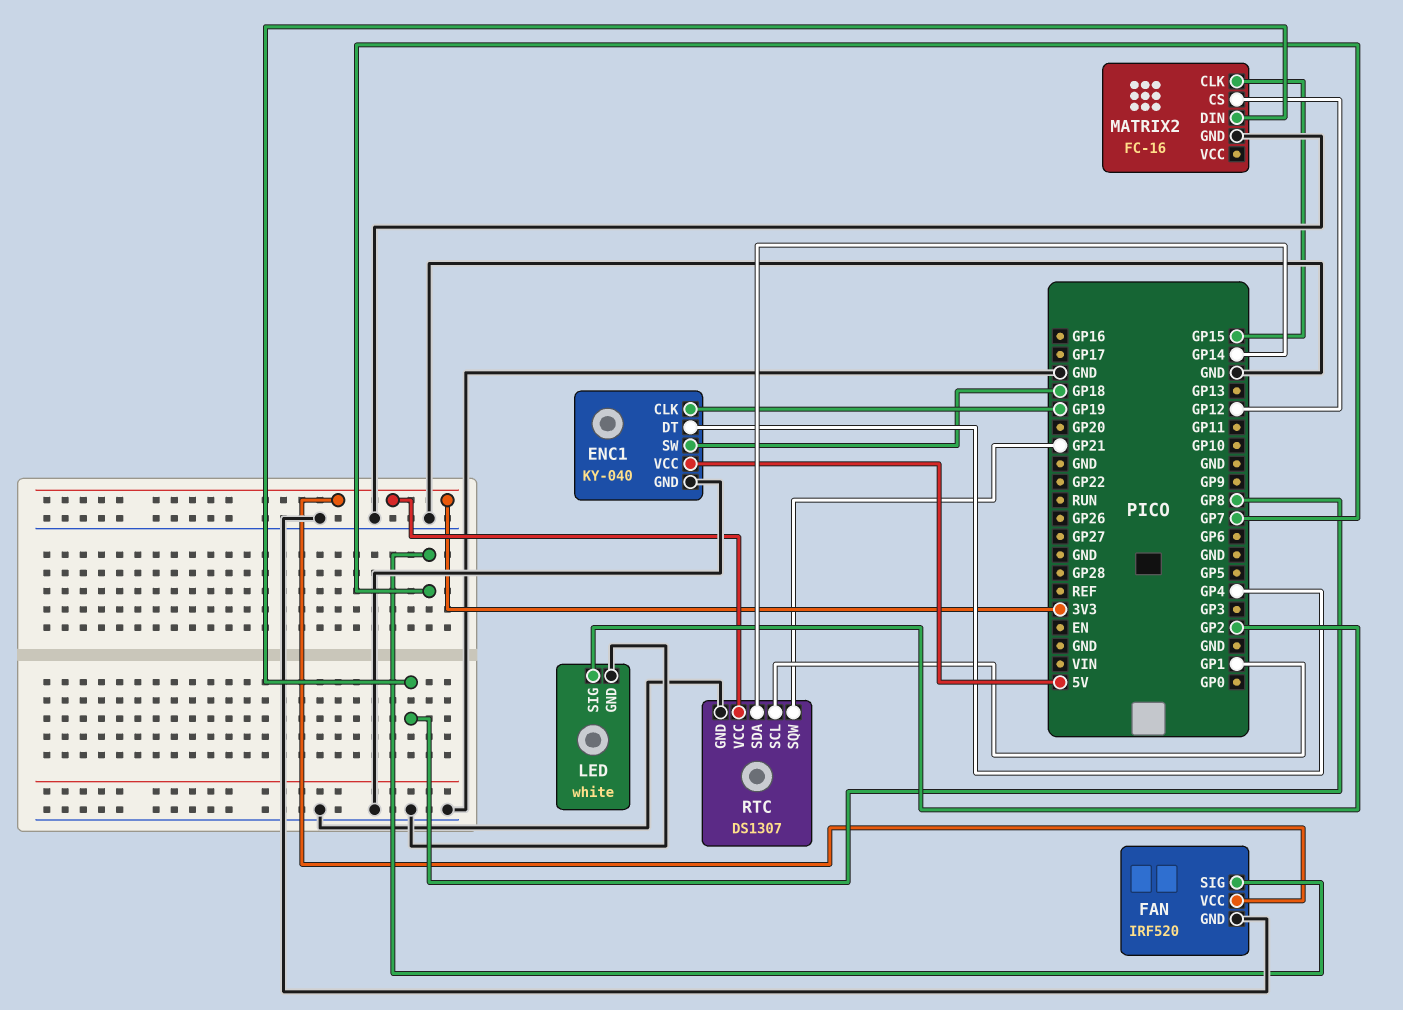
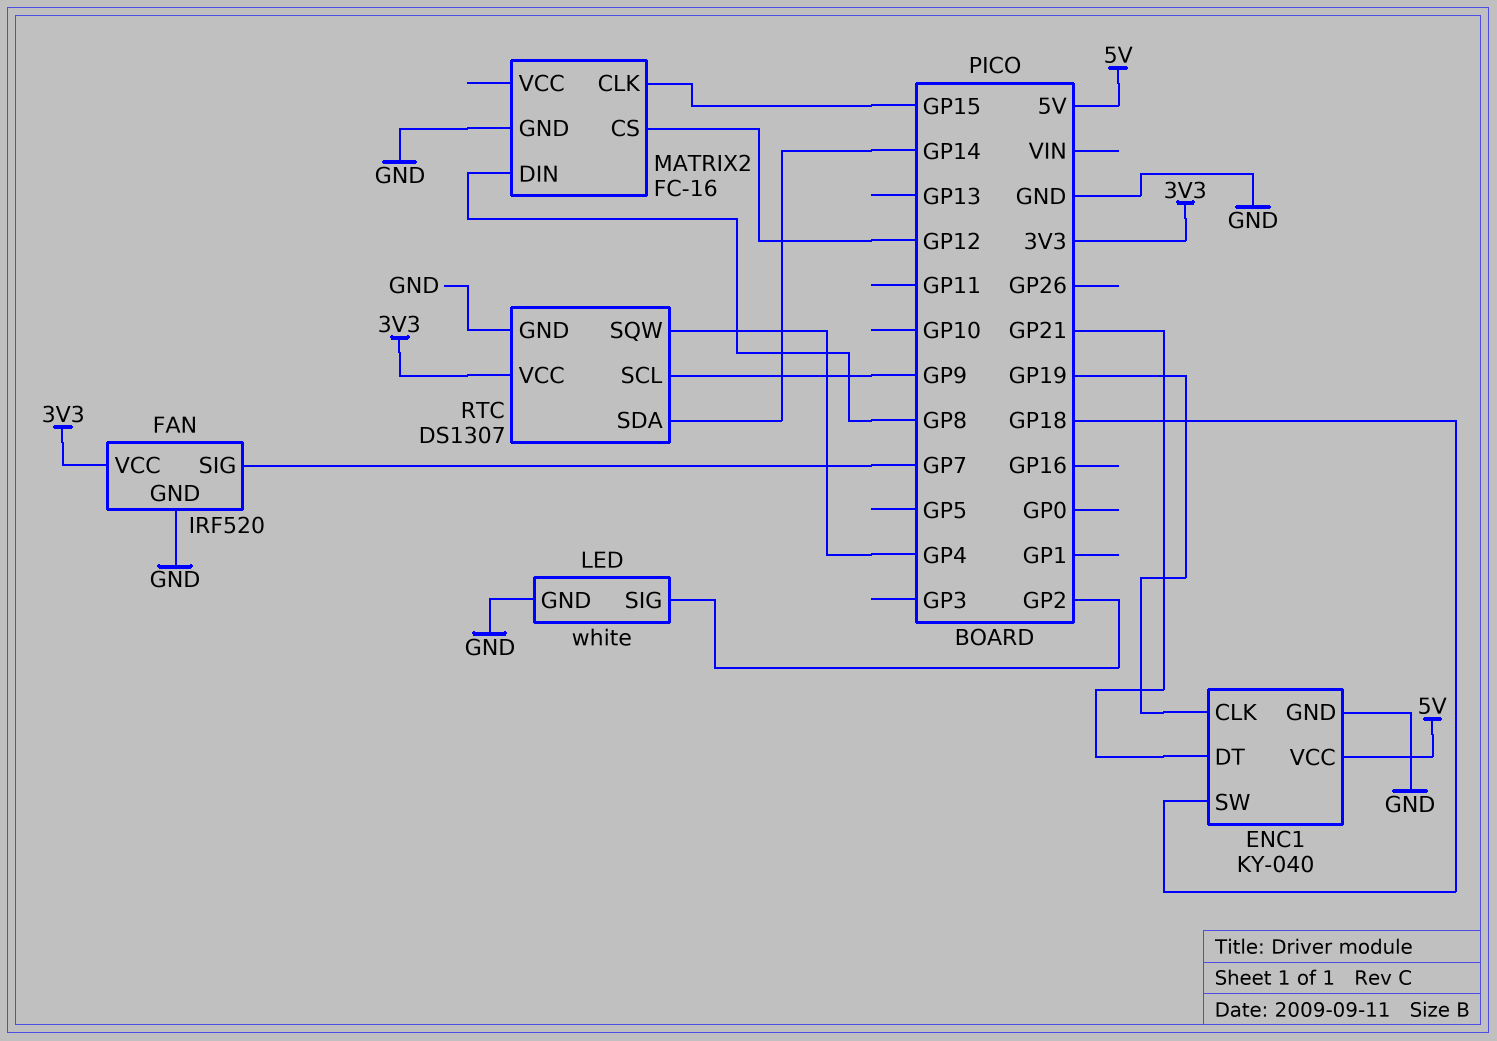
ENC1 pin DT: GP4 -> GP21
RTC pin SCL: GP1 -> GP9
RTC pin SQW: GP21 -> GP4

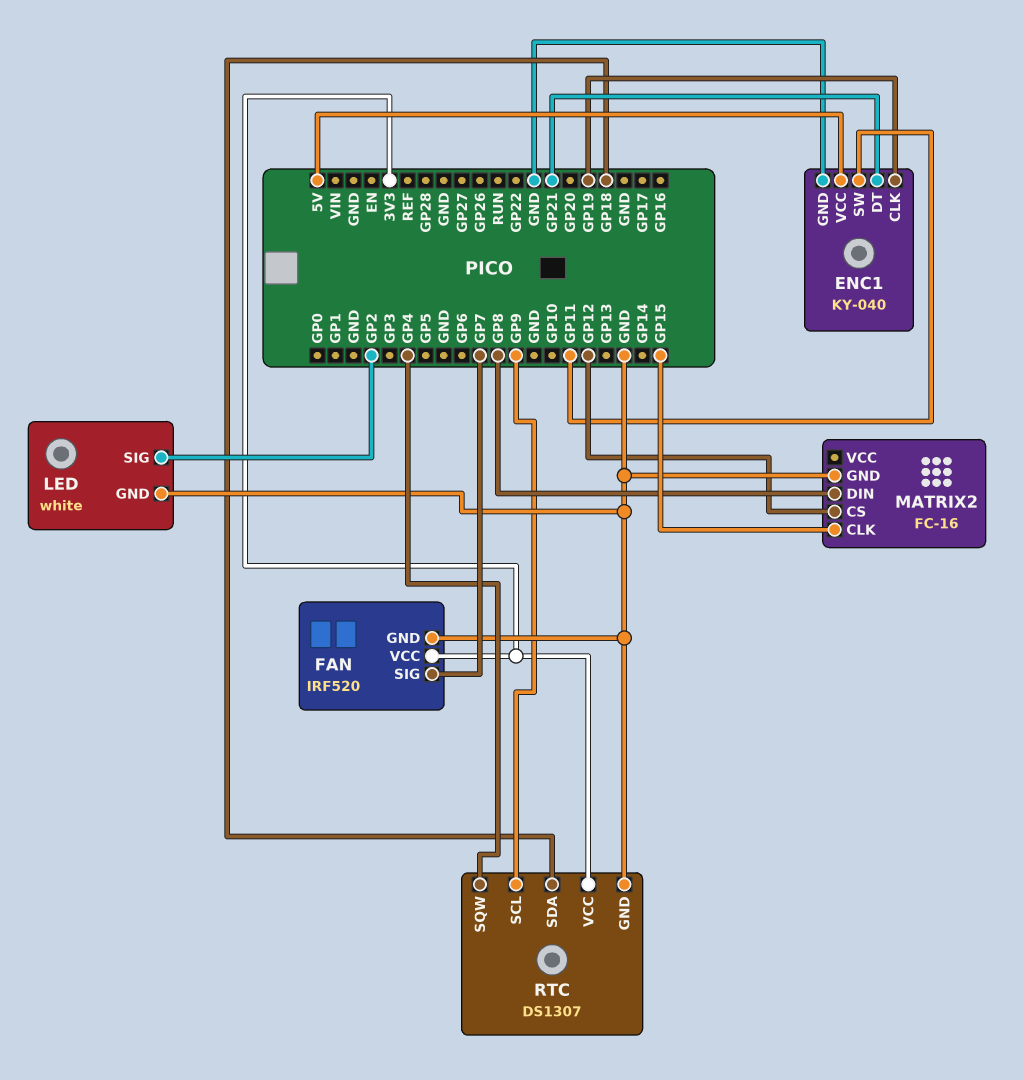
ENC1 pin SW: GP18 -> GP11
RTC pin SDA: GP14 -> GP18

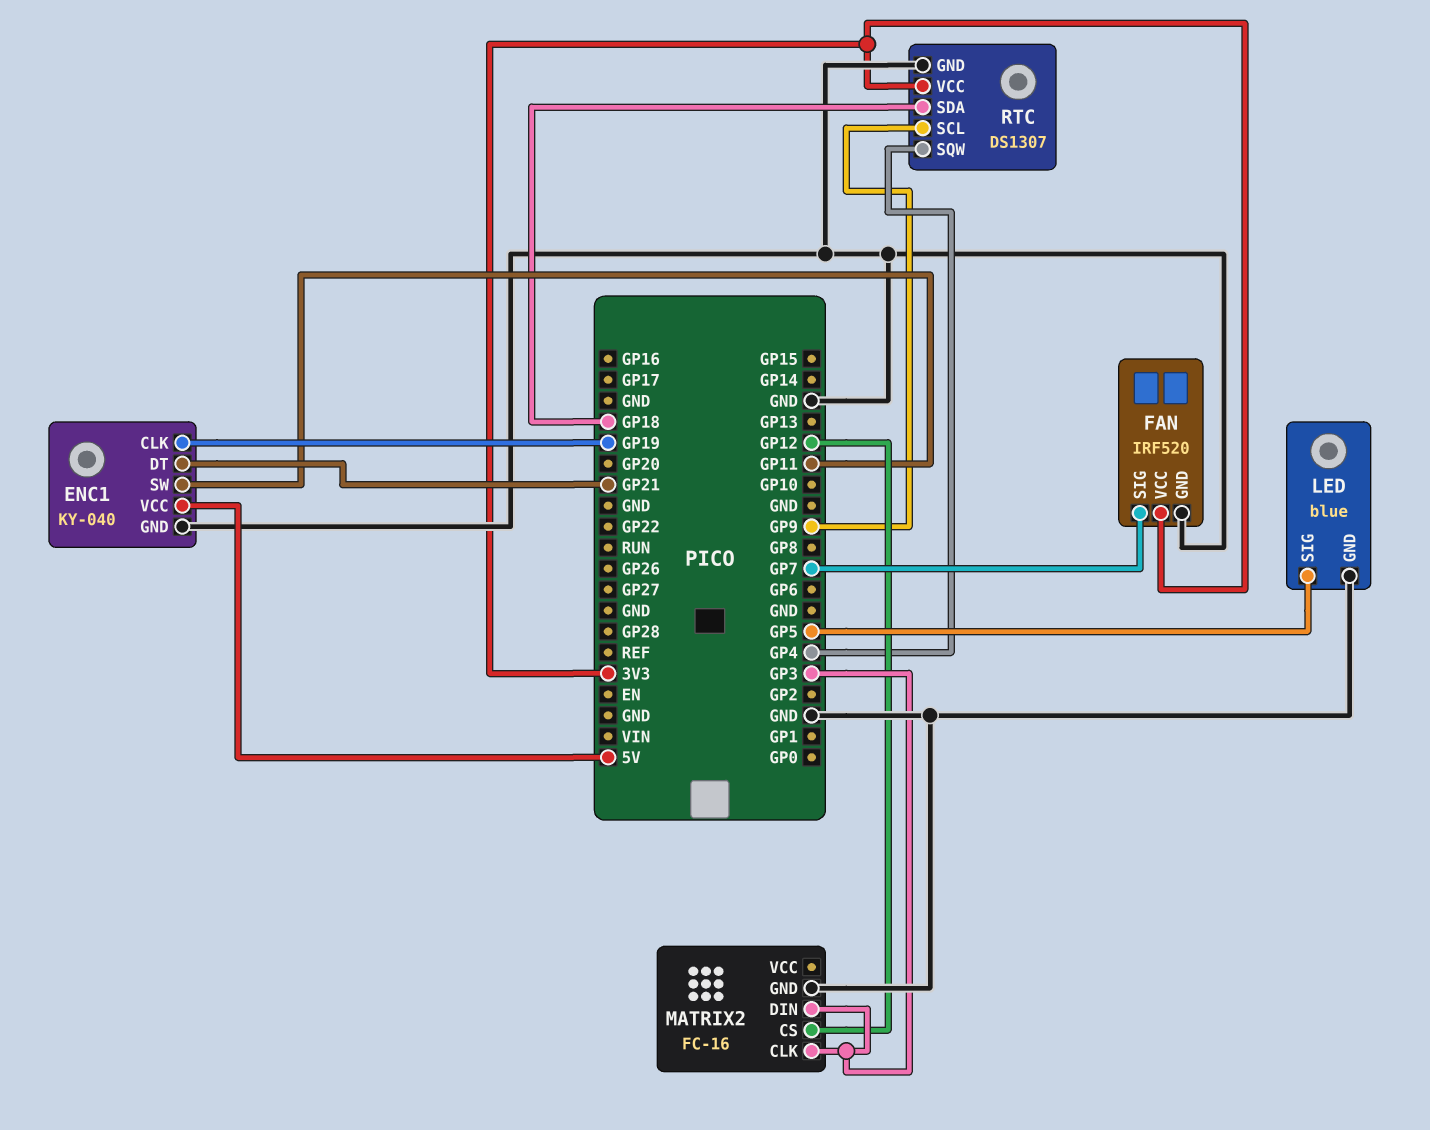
LED: white -> blue
LED pin SIG: GP2 -> GP5
MATRIX2 pin CLK: GP15 -> GP3
MATRIX2 pin DIN: GP8 -> GP3

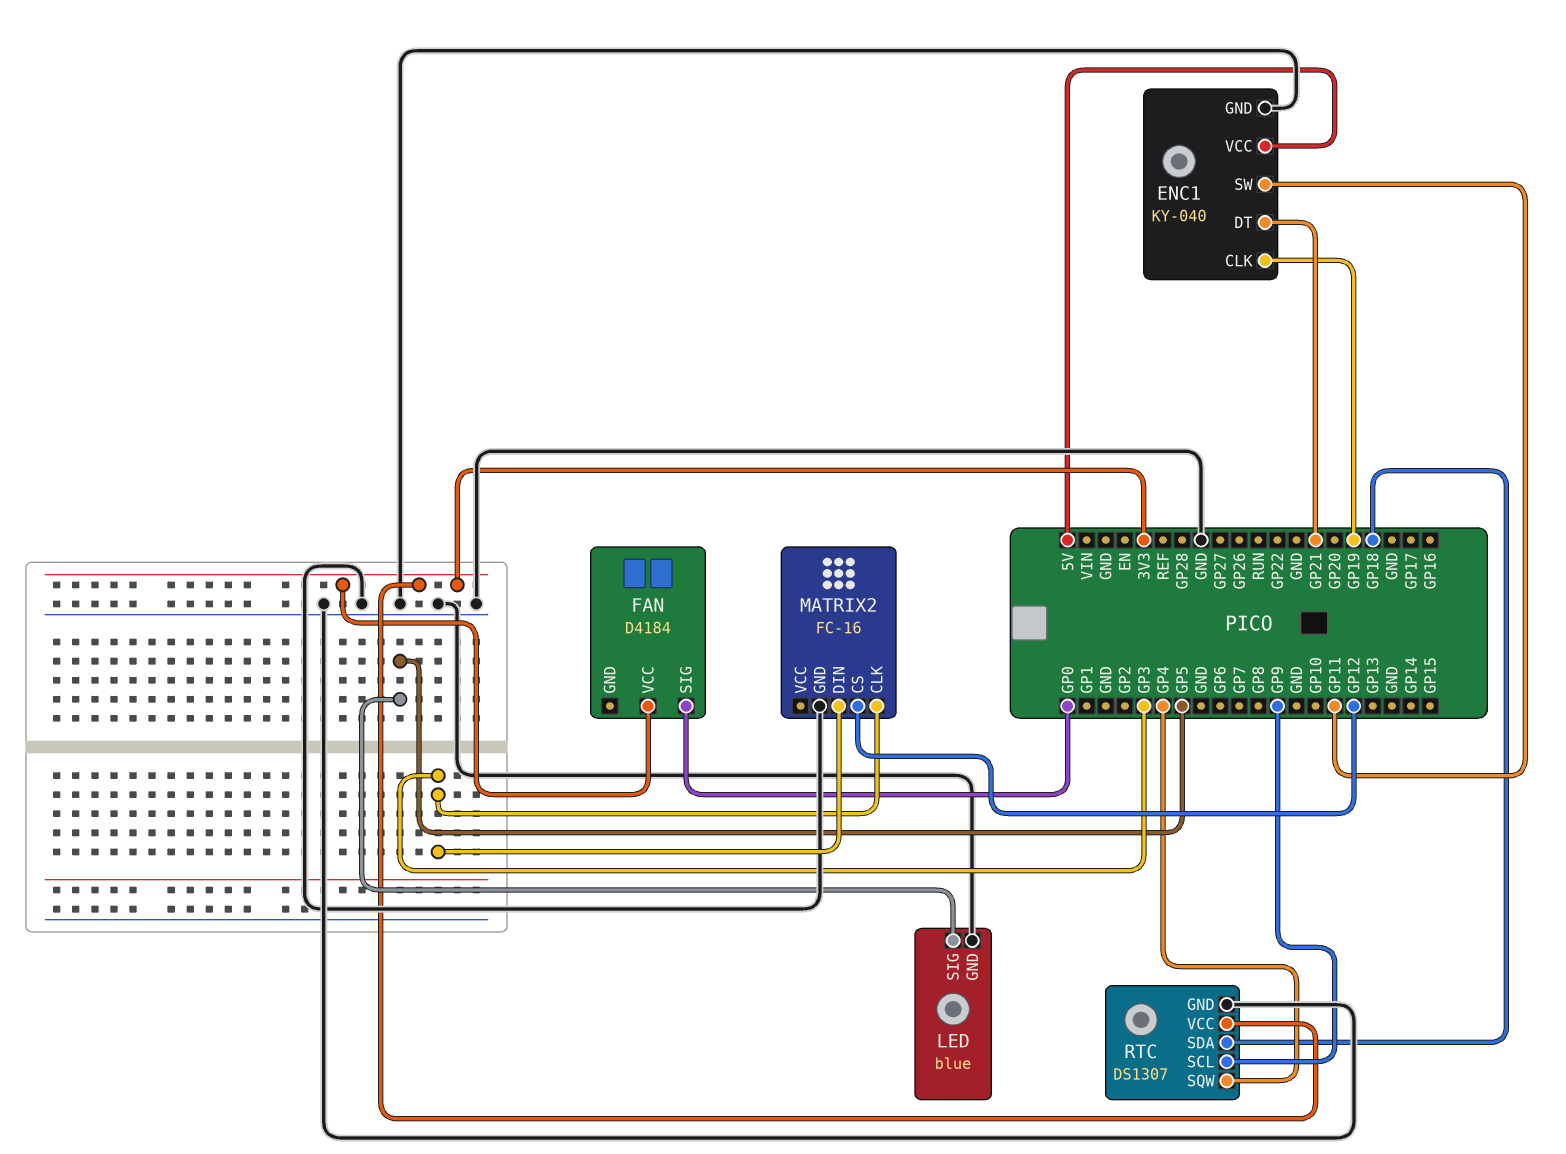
FAN: IRF520 -> D4184
FAN pin GND: GND -> none
FAN pin SIG: GP7 -> GP0

